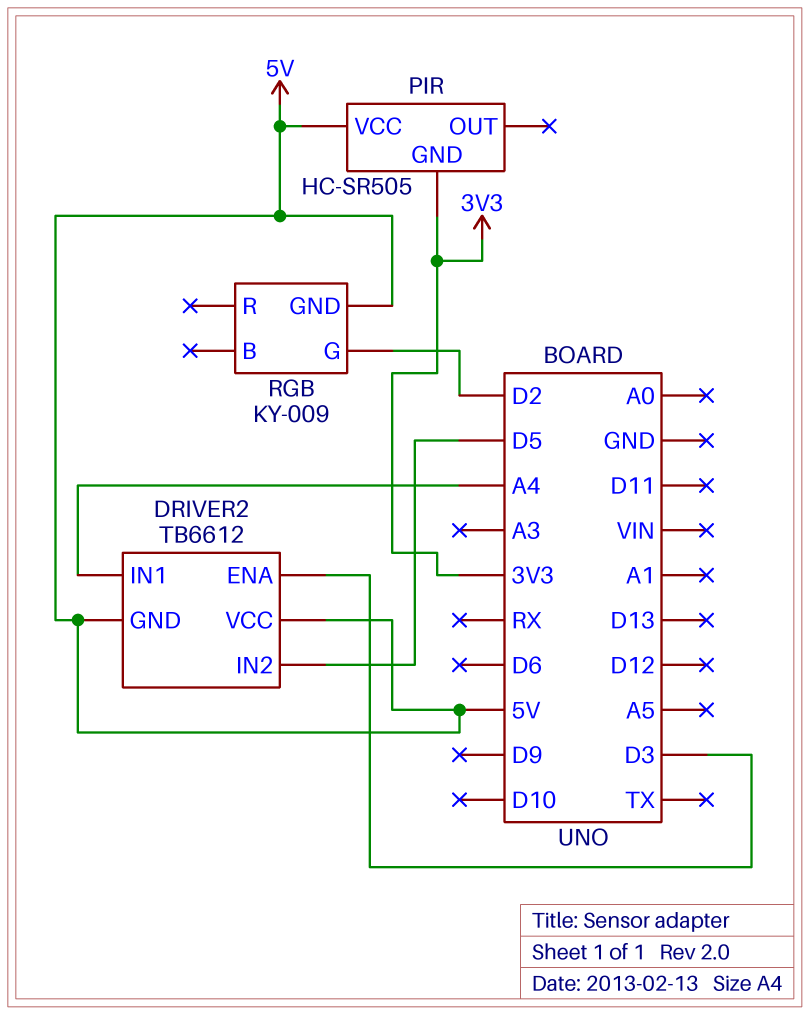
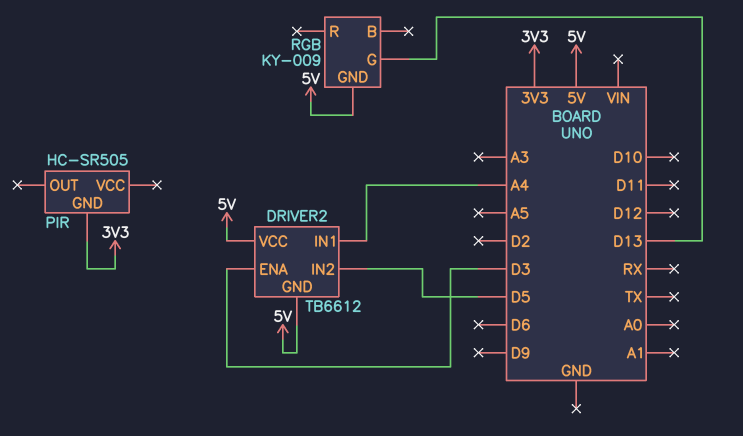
PIR pin VCC: 5V -> none
RGB pin G: D2 -> D13

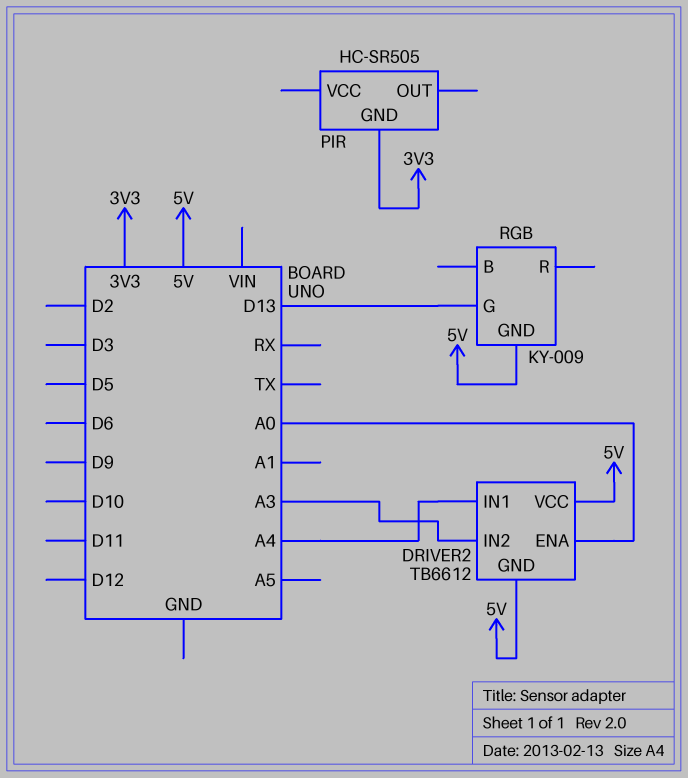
DRIVER2 pin ENA: D3 -> A0
DRIVER2 pin IN2: D5 -> A3

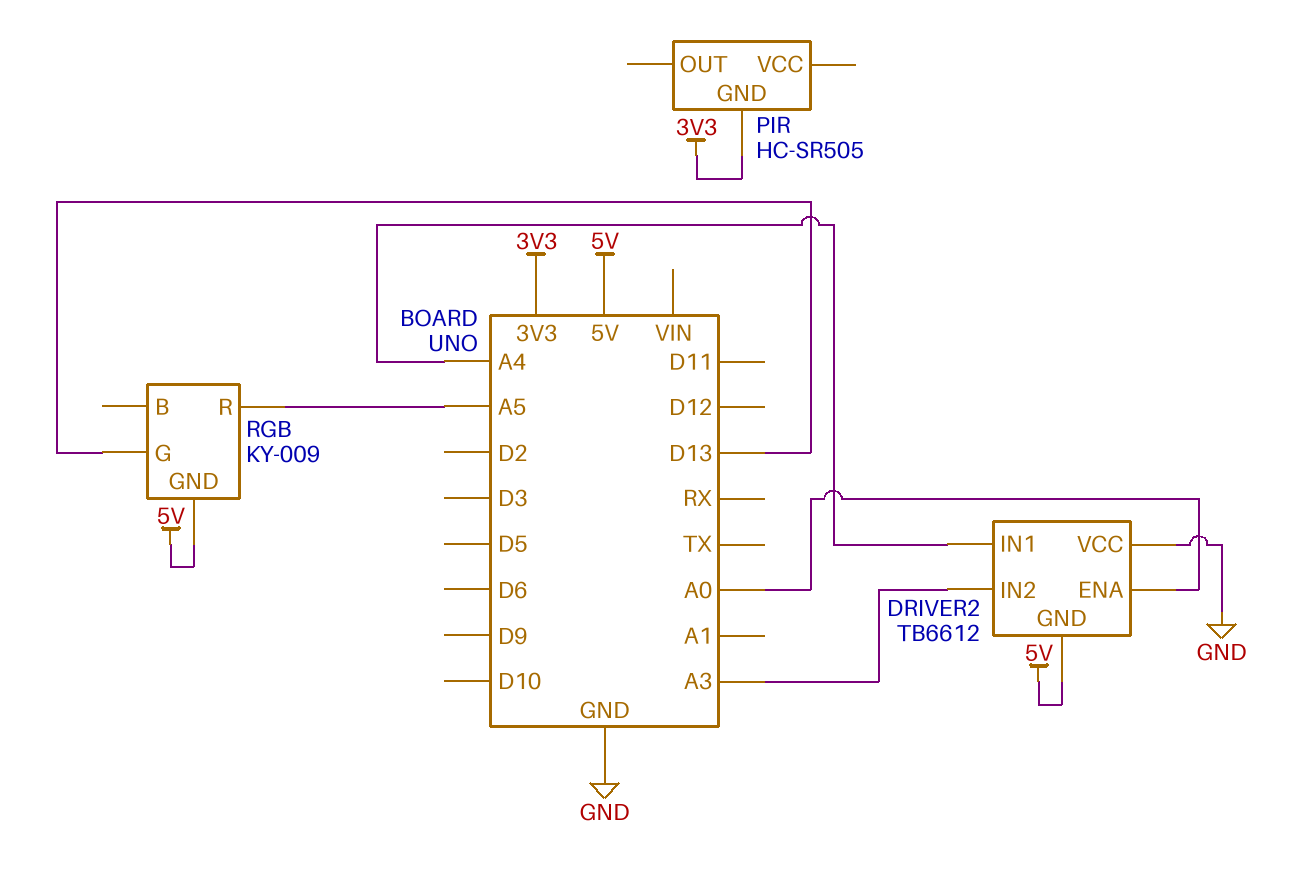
DRIVER2 pin VCC: 5V -> GND
RGB pin R: none -> A5

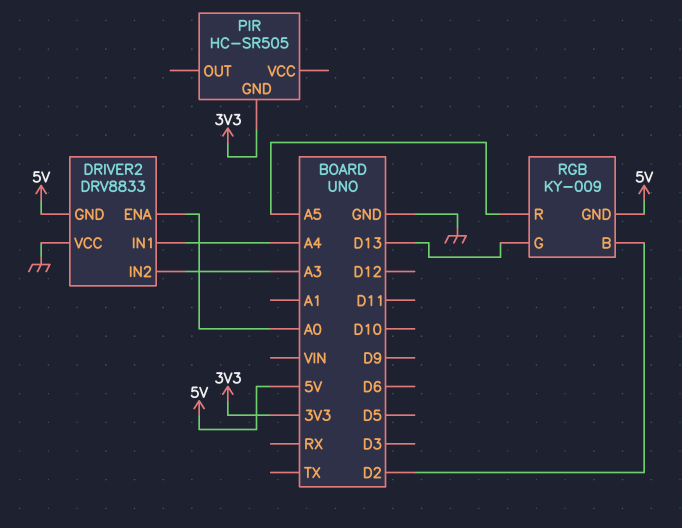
DRIVER2: TB6612 -> DRV8833
RGB pin B: none -> D2

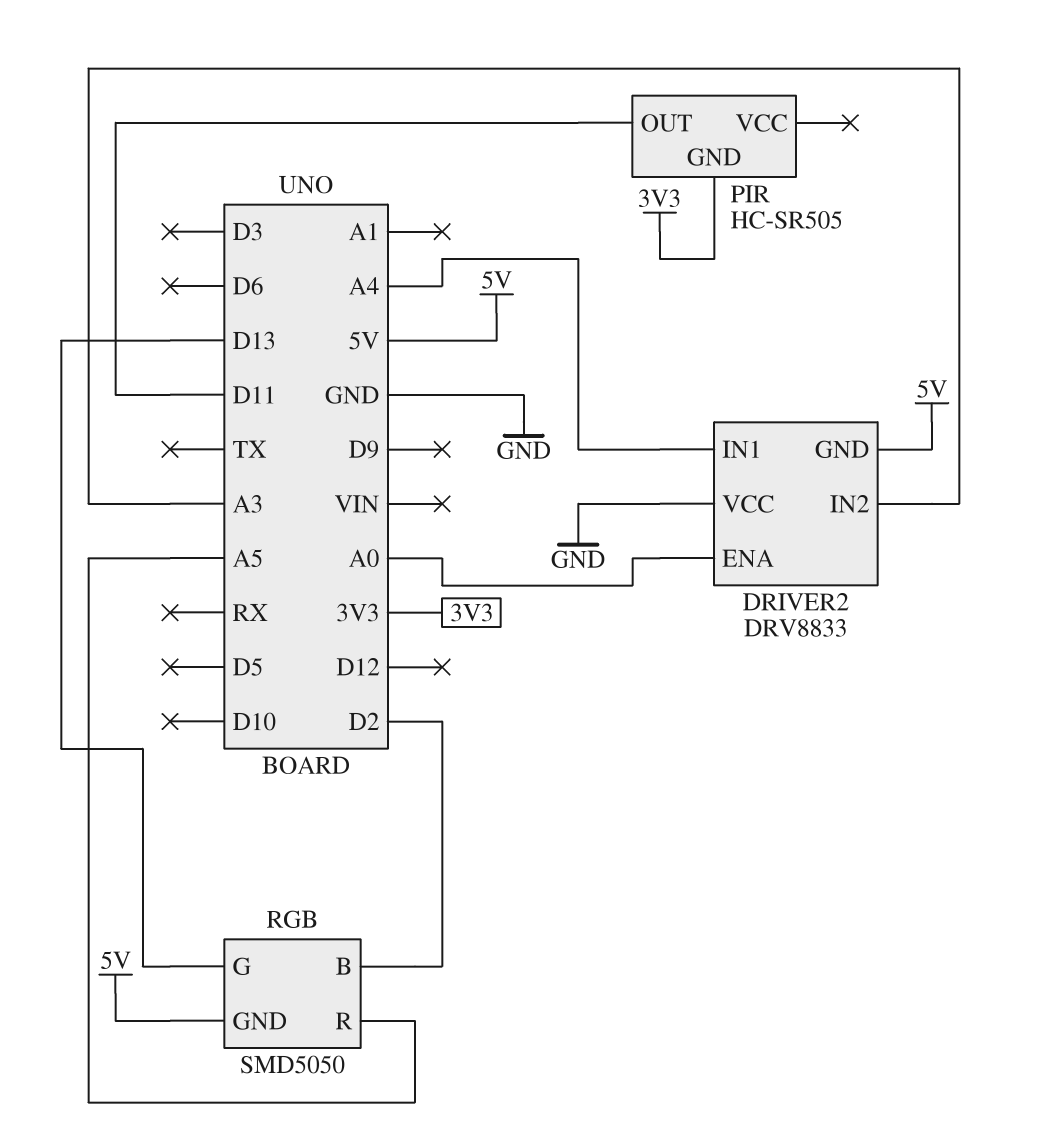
PIR pin OUT: none -> D11
RGB: KY-009 -> SMD5050

